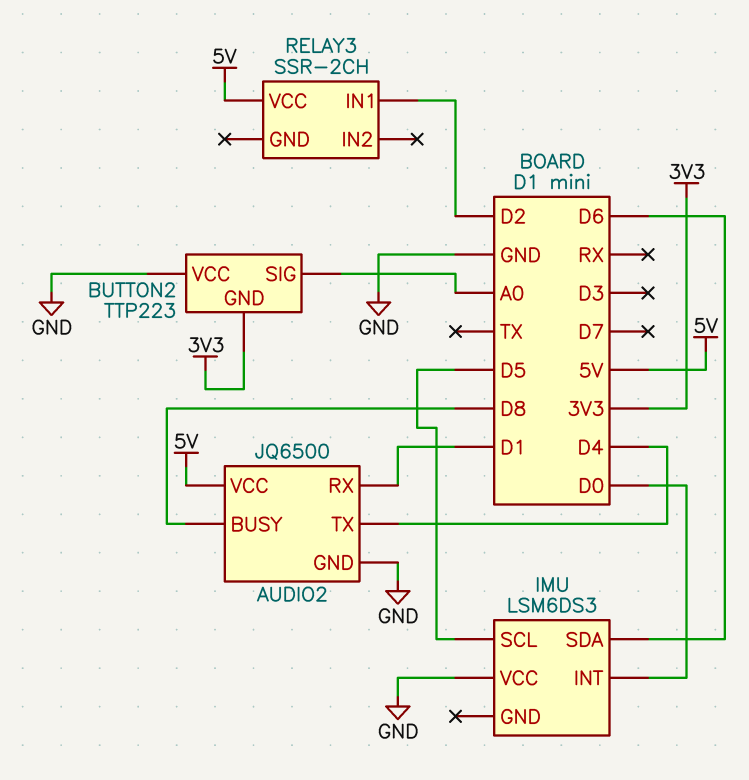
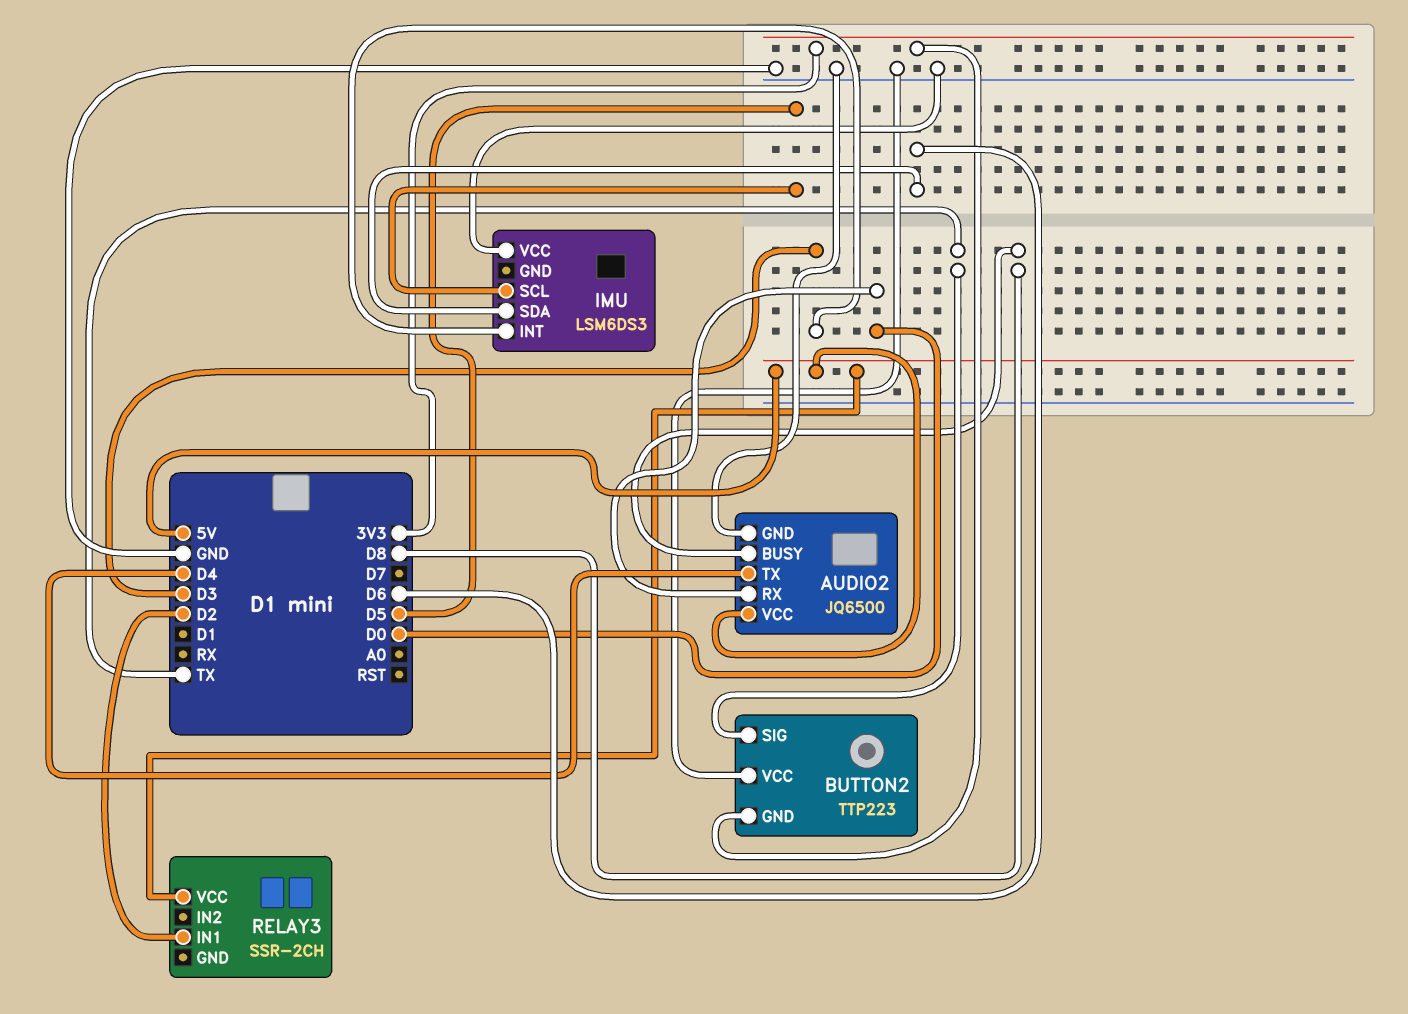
AUDIO2 pin RX: D1 -> D0
BUTTON2 pin SIG: A0 -> TX
IMU pin INT: D0 -> D3

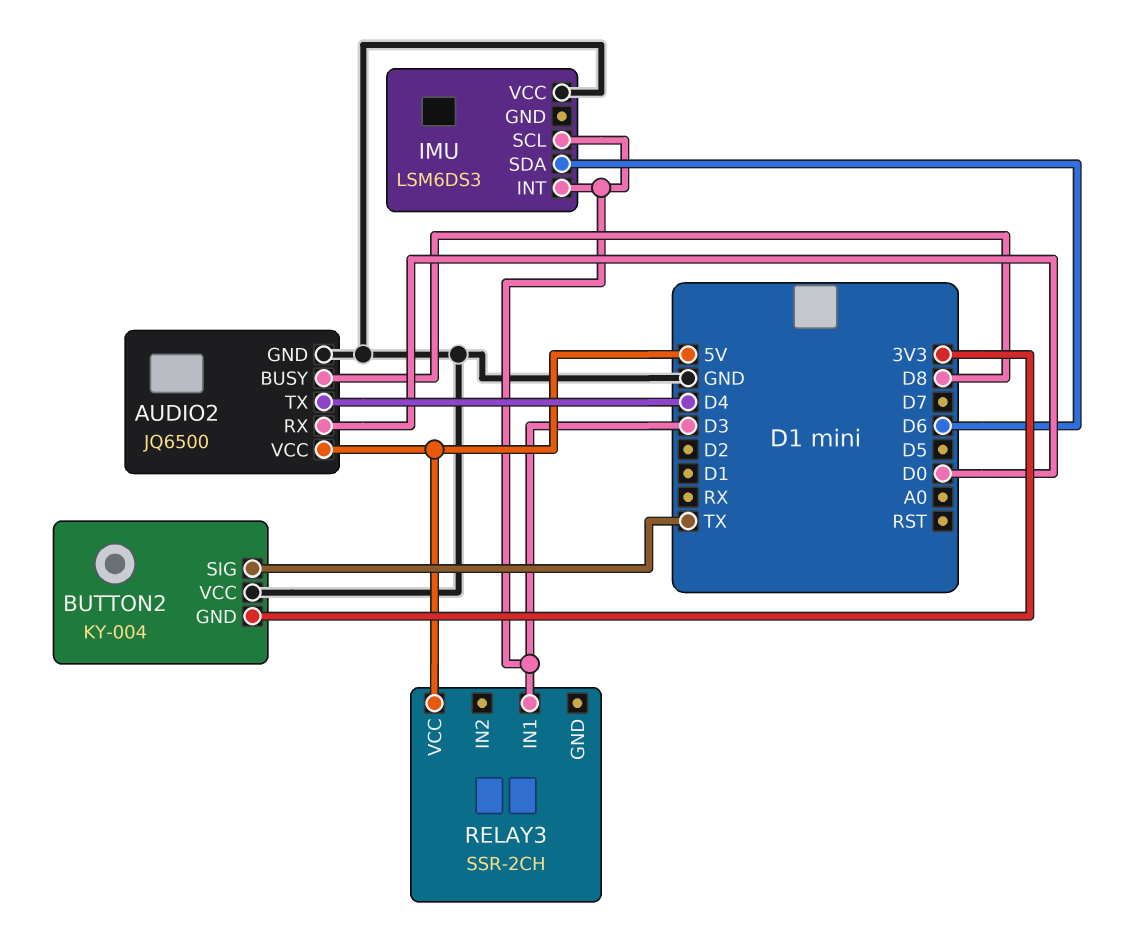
BUTTON2: TTP223 -> KY-004
IMU pin SCL: D5 -> D3
RELAY3 pin IN1: D2 -> D3

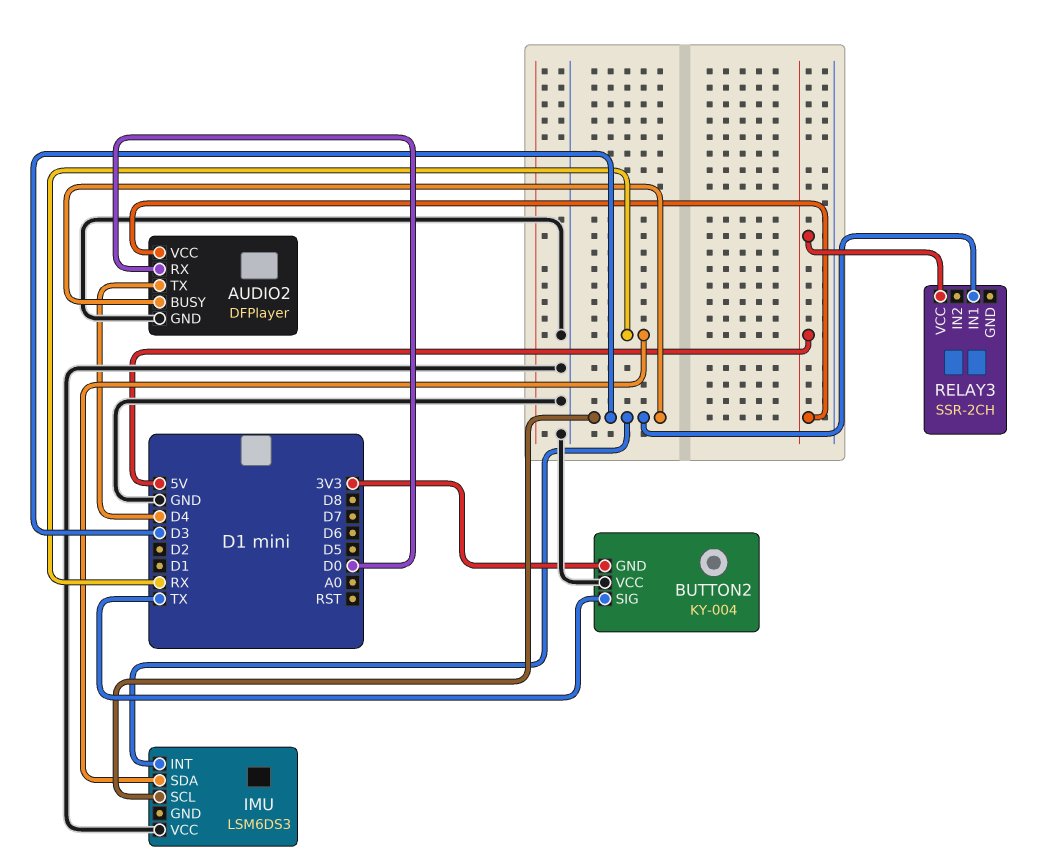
AUDIO2: JQ6500 -> DFPlayer
AUDIO2 pin BUSY: D8 -> D3
IMU pin SDA: D6 -> RX

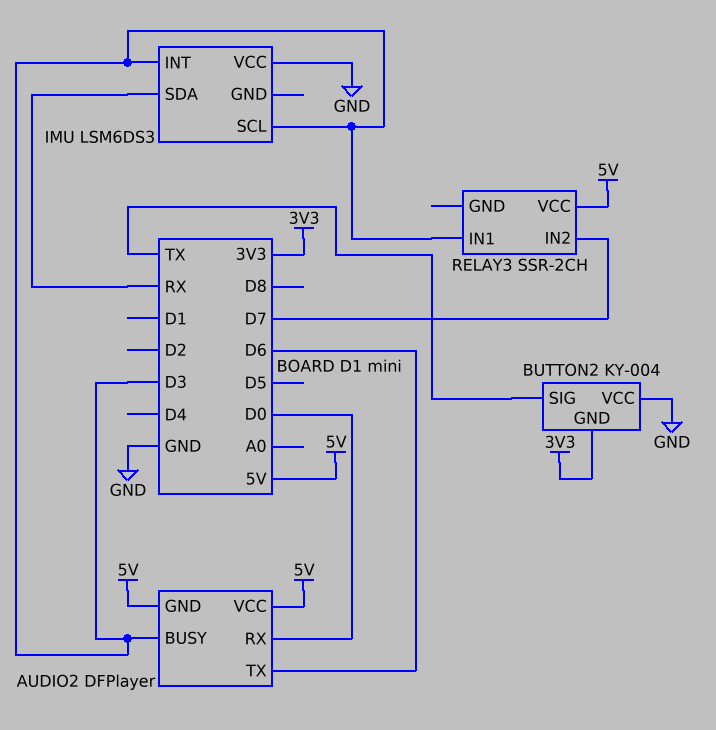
AUDIO2 pin GND: GND -> 5V
AUDIO2 pin TX: D4 -> D6
RELAY3 pin IN2: none -> D7

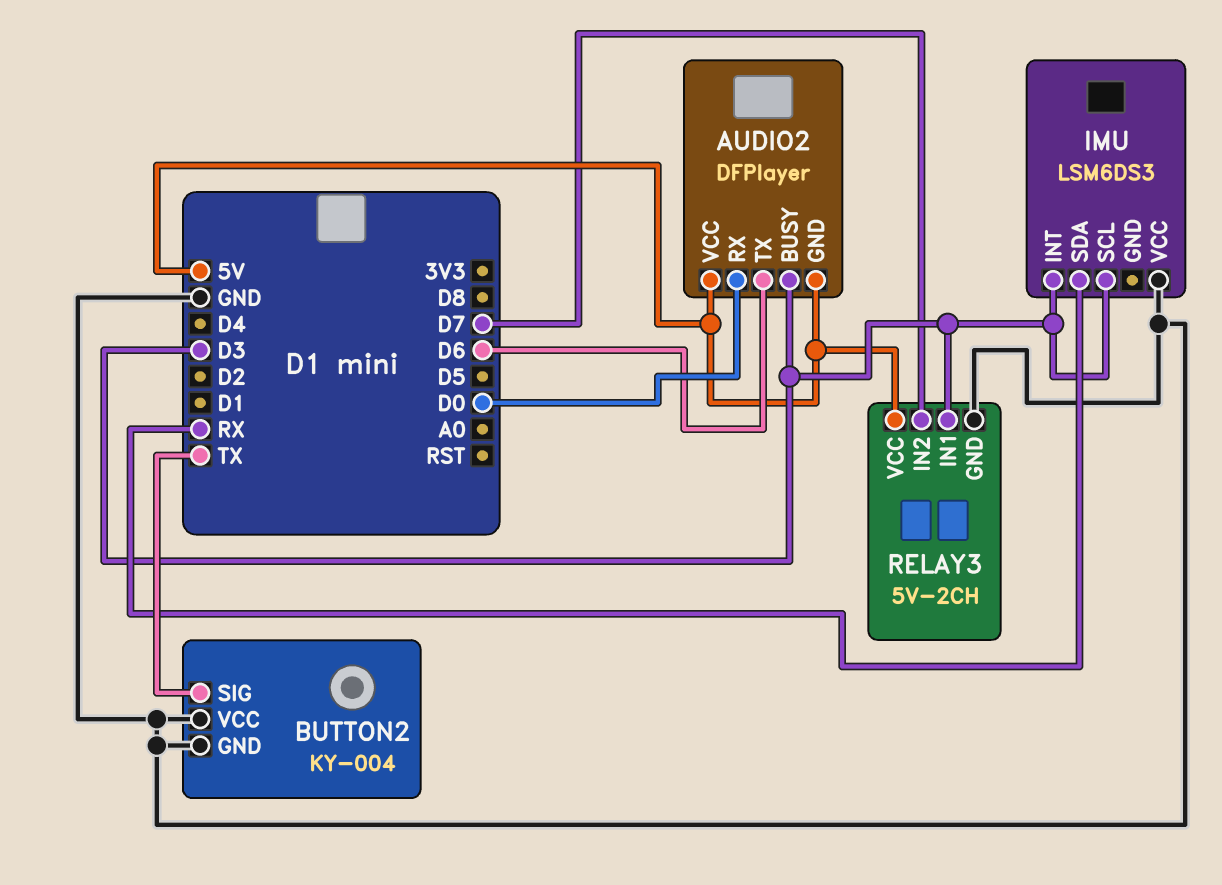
BUTTON2 pin GND: 3V3 -> GND
RELAY3: SSR-2CH -> 5V-2CH
RELAY3 pin GND: none -> GND

